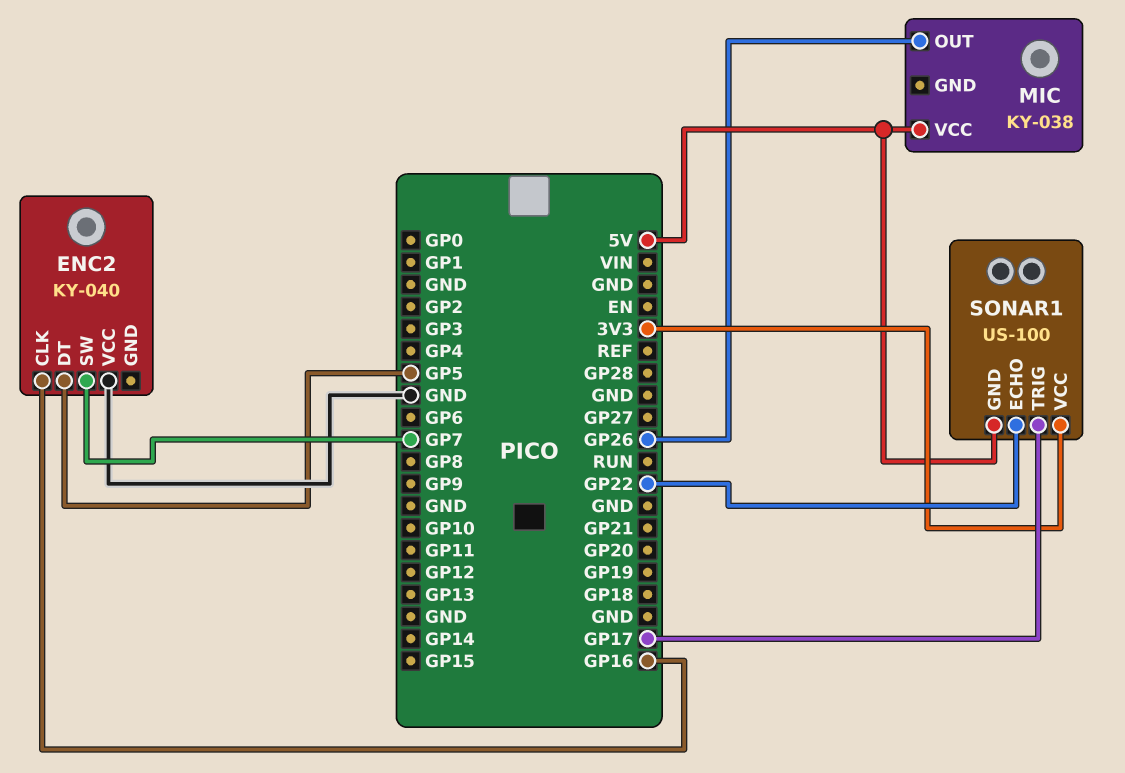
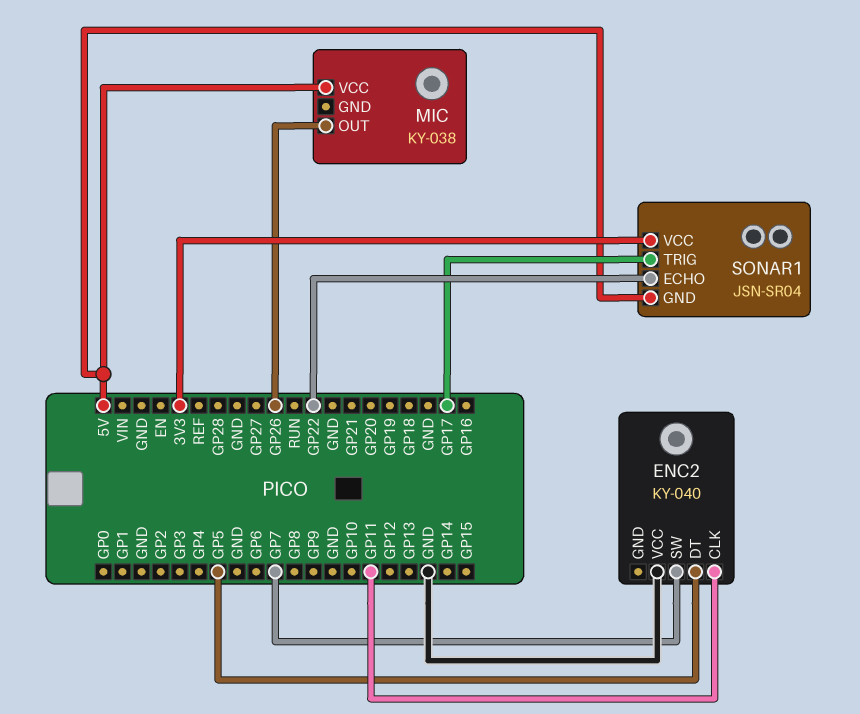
ENC2 pin CLK: GP16 -> GP11
SONAR1: US-100 -> JSN-SR04

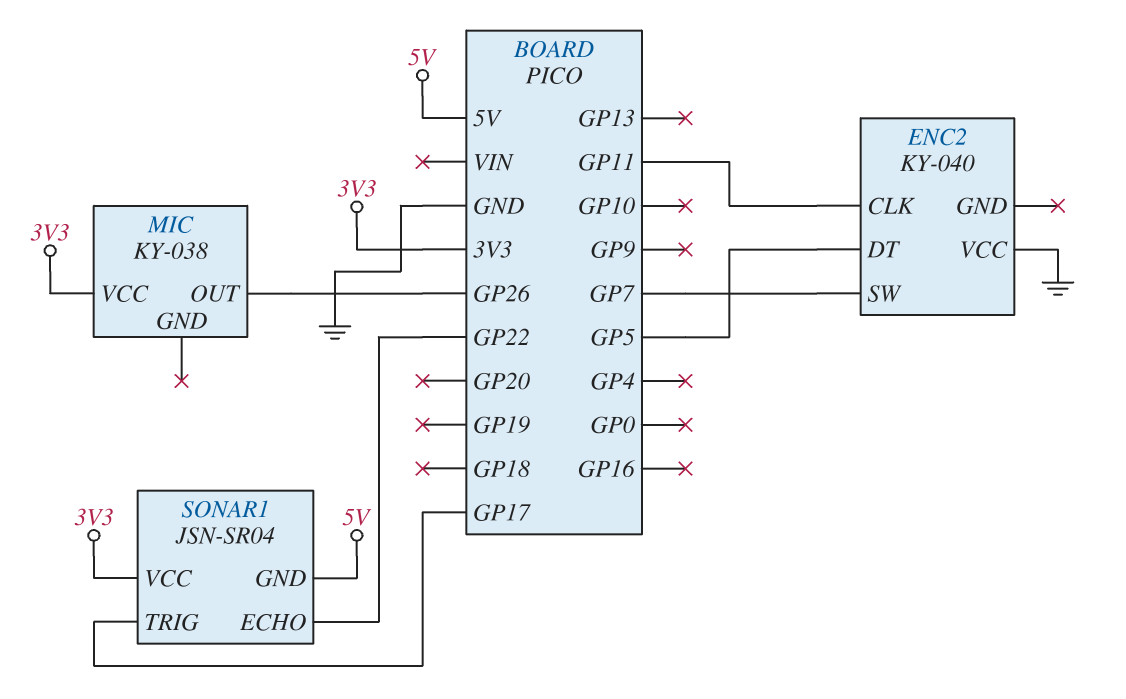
MIC pin VCC: 5V -> 3V3

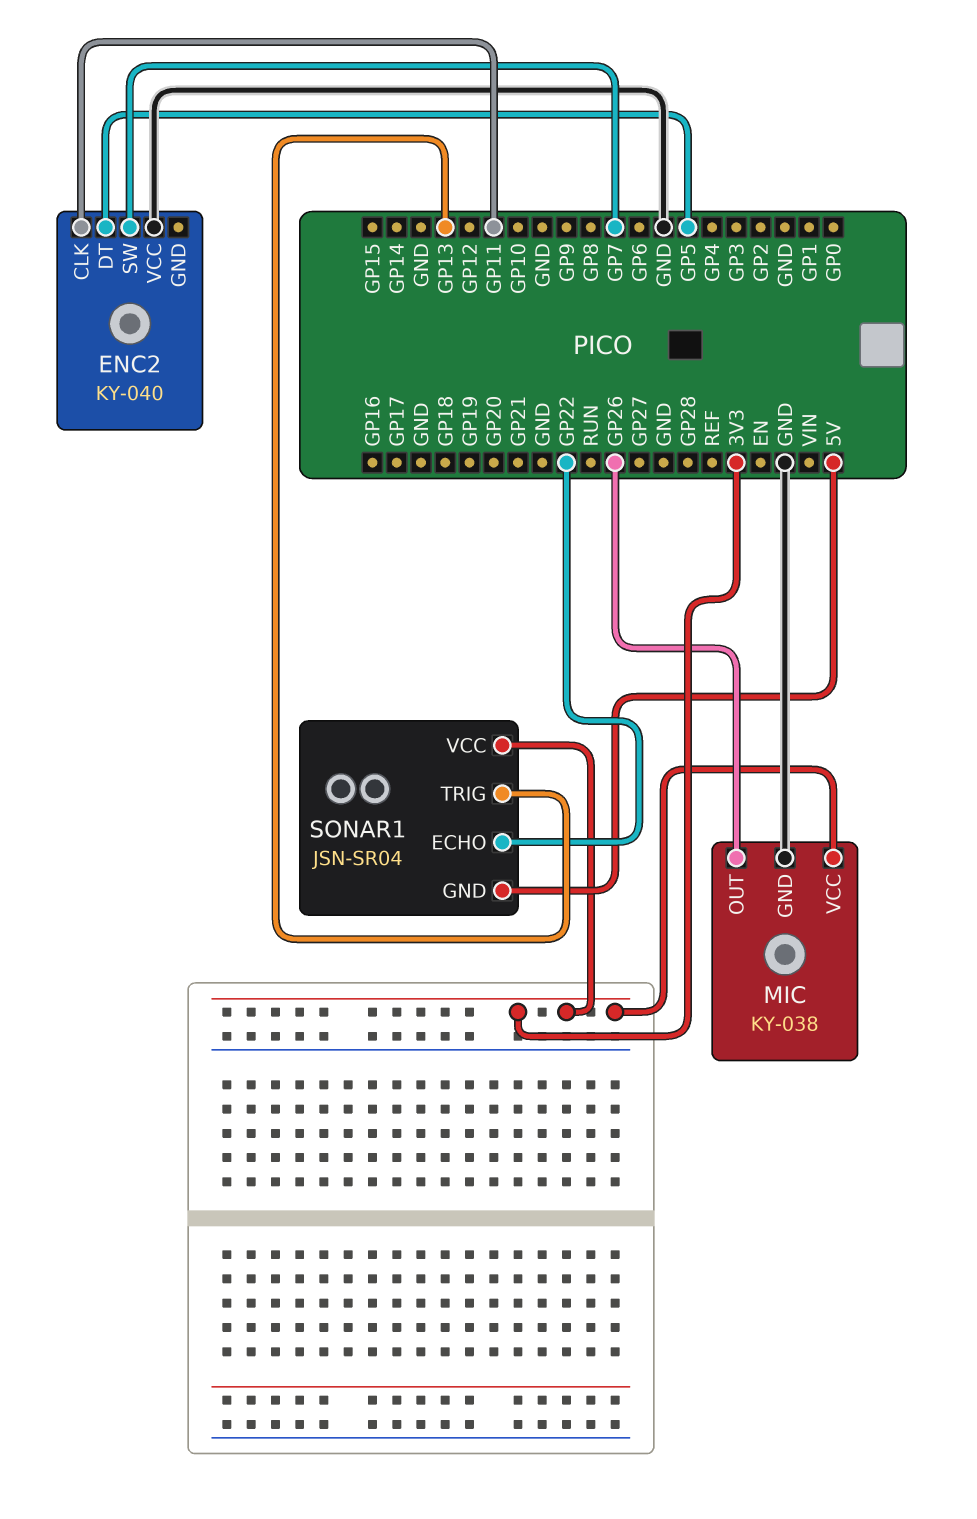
MIC pin GND: none -> GND
SONAR1 pin TRIG: GP17 -> GP13

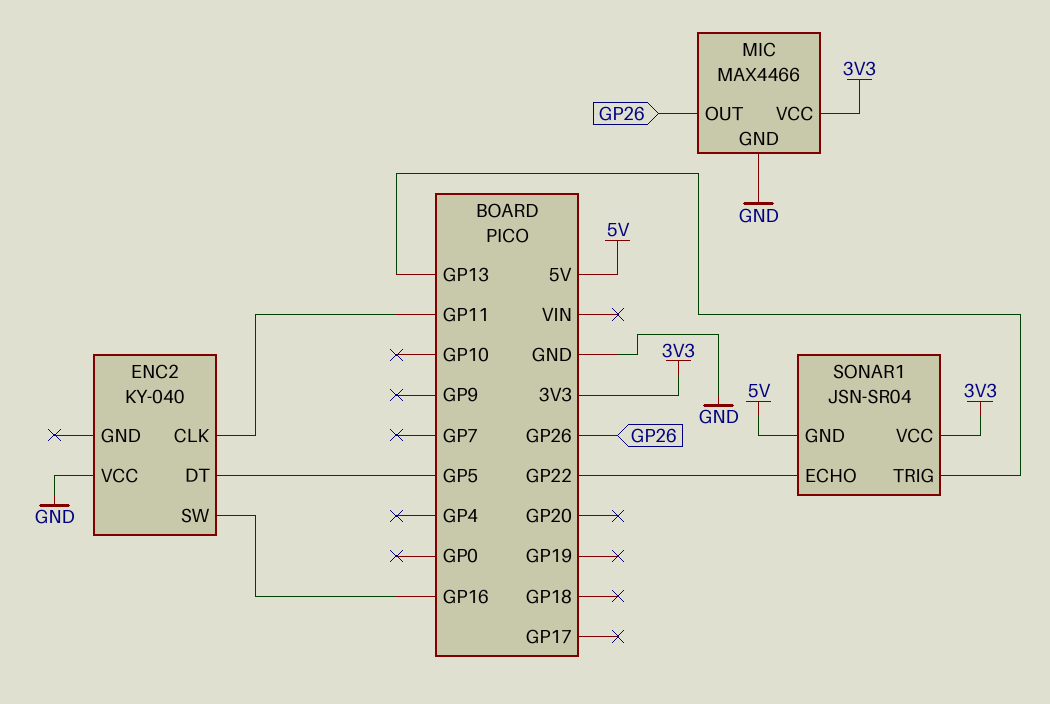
ENC2 pin SW: GP7 -> GP16
MIC: KY-038 -> MAX4466

